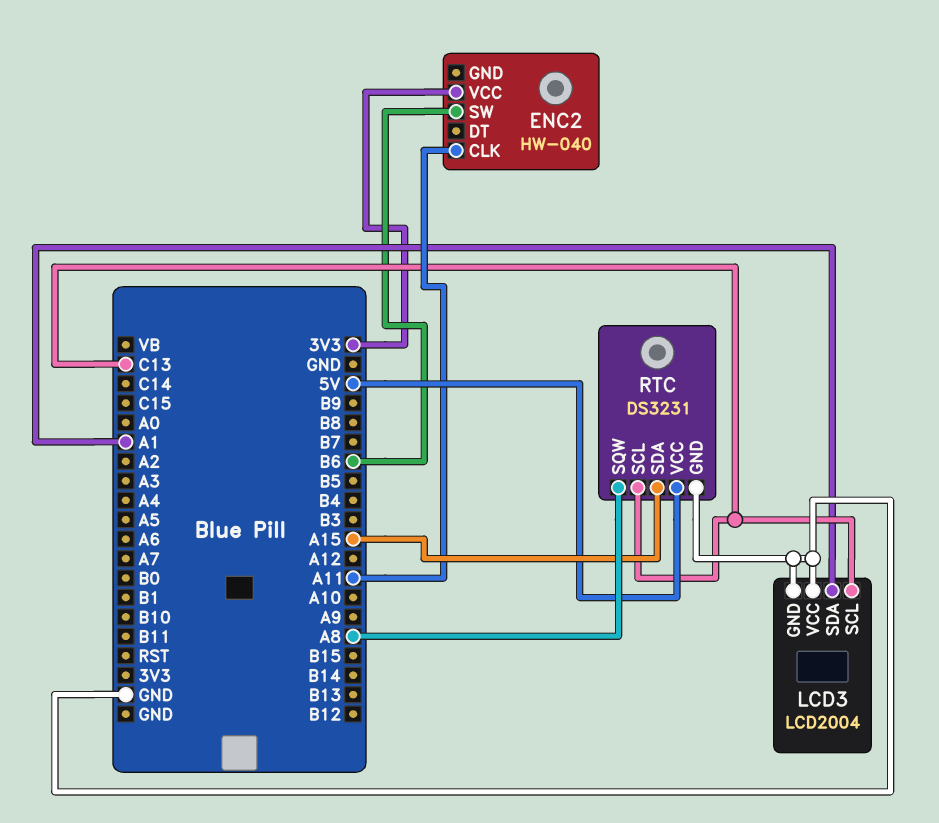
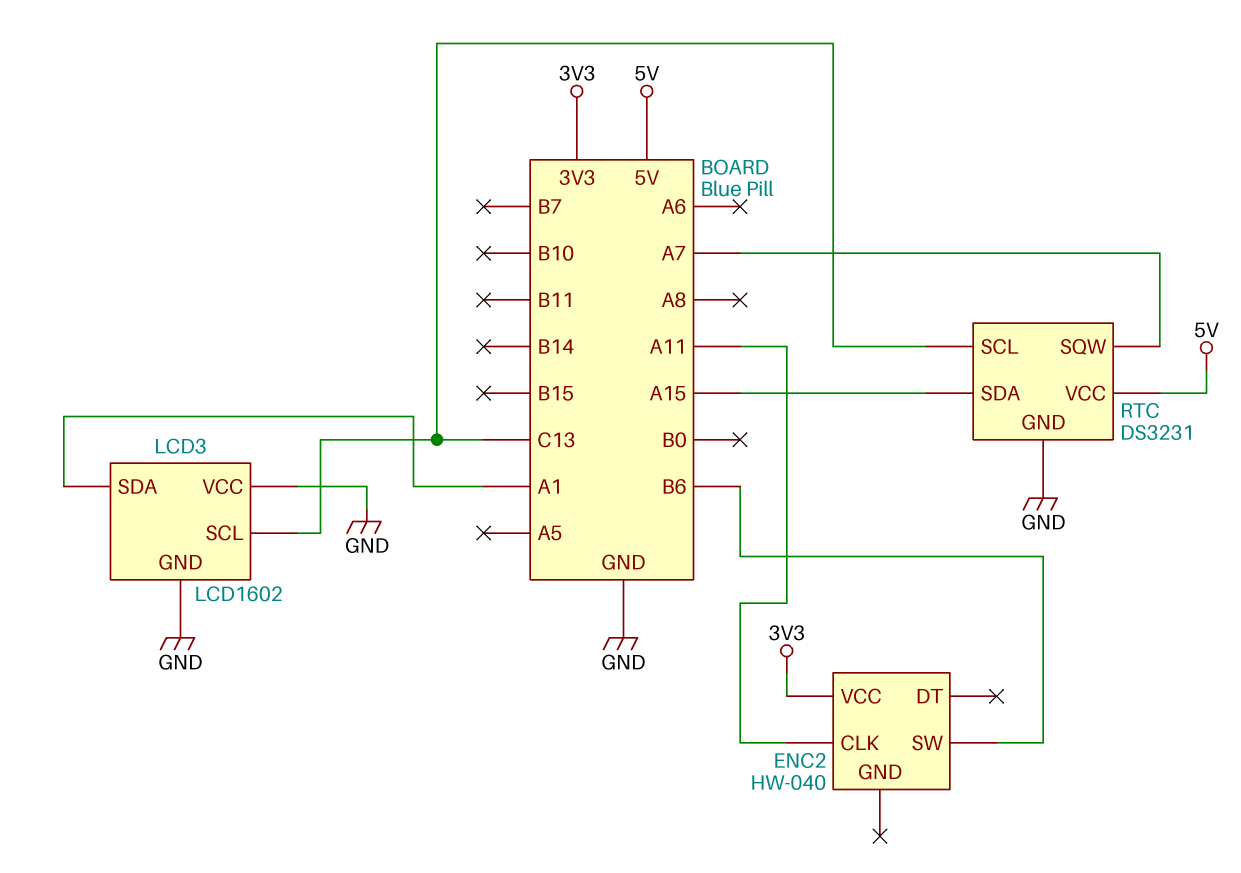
LCD3: LCD2004 -> LCD1602
RTC pin SQW: A8 -> A7

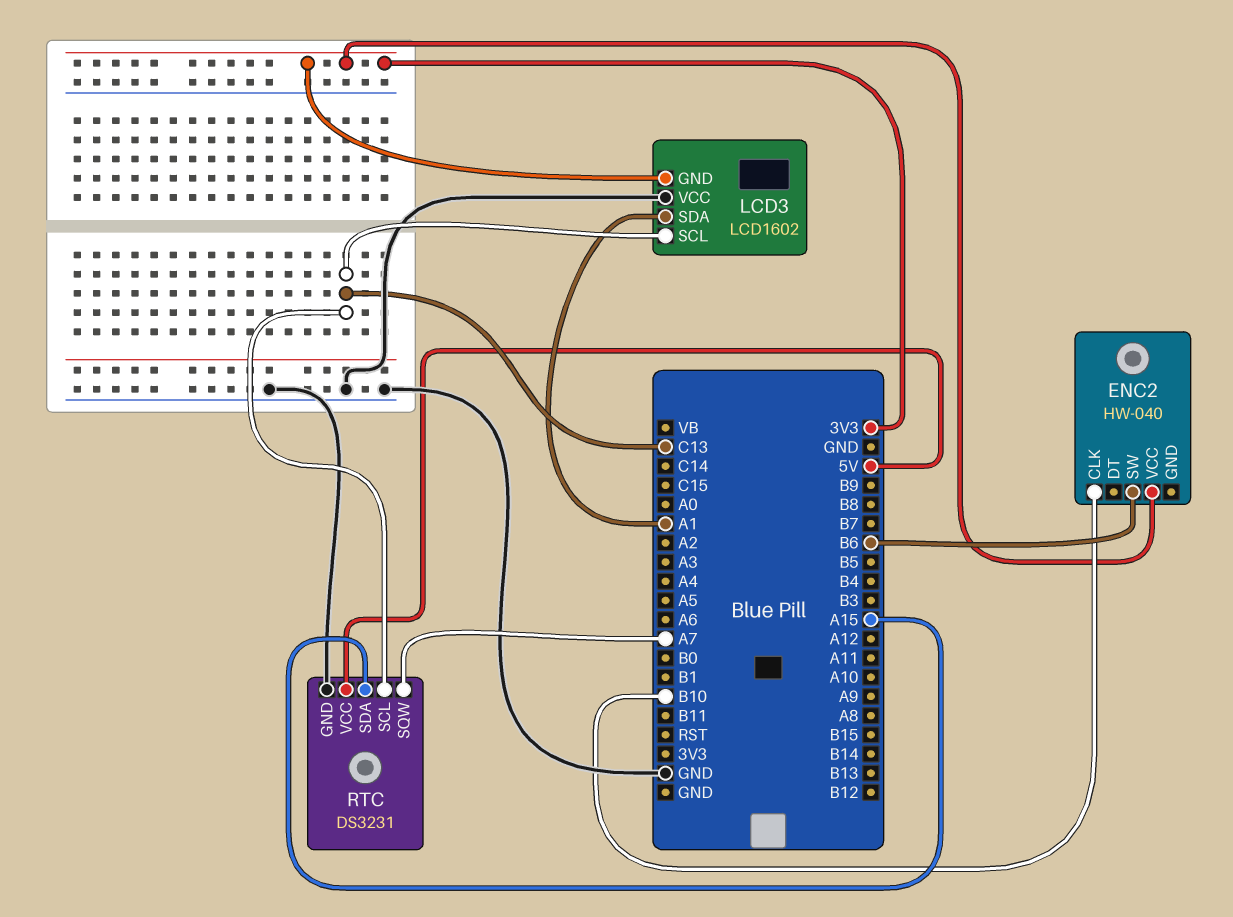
ENC2 pin CLK: A11 -> B10
LCD3 pin GND: GND -> 3V3

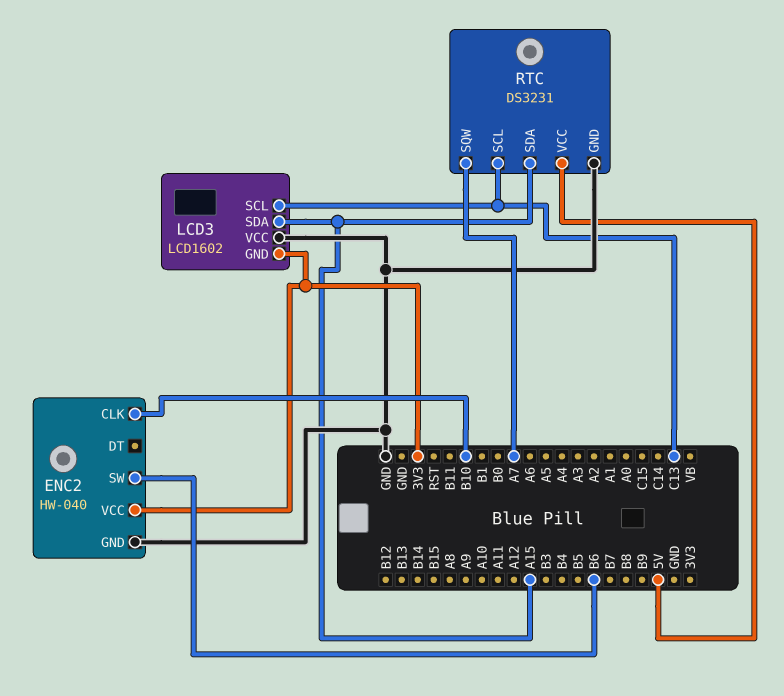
ENC2 pin GND: none -> GND
LCD3 pin SDA: A1 -> A15

